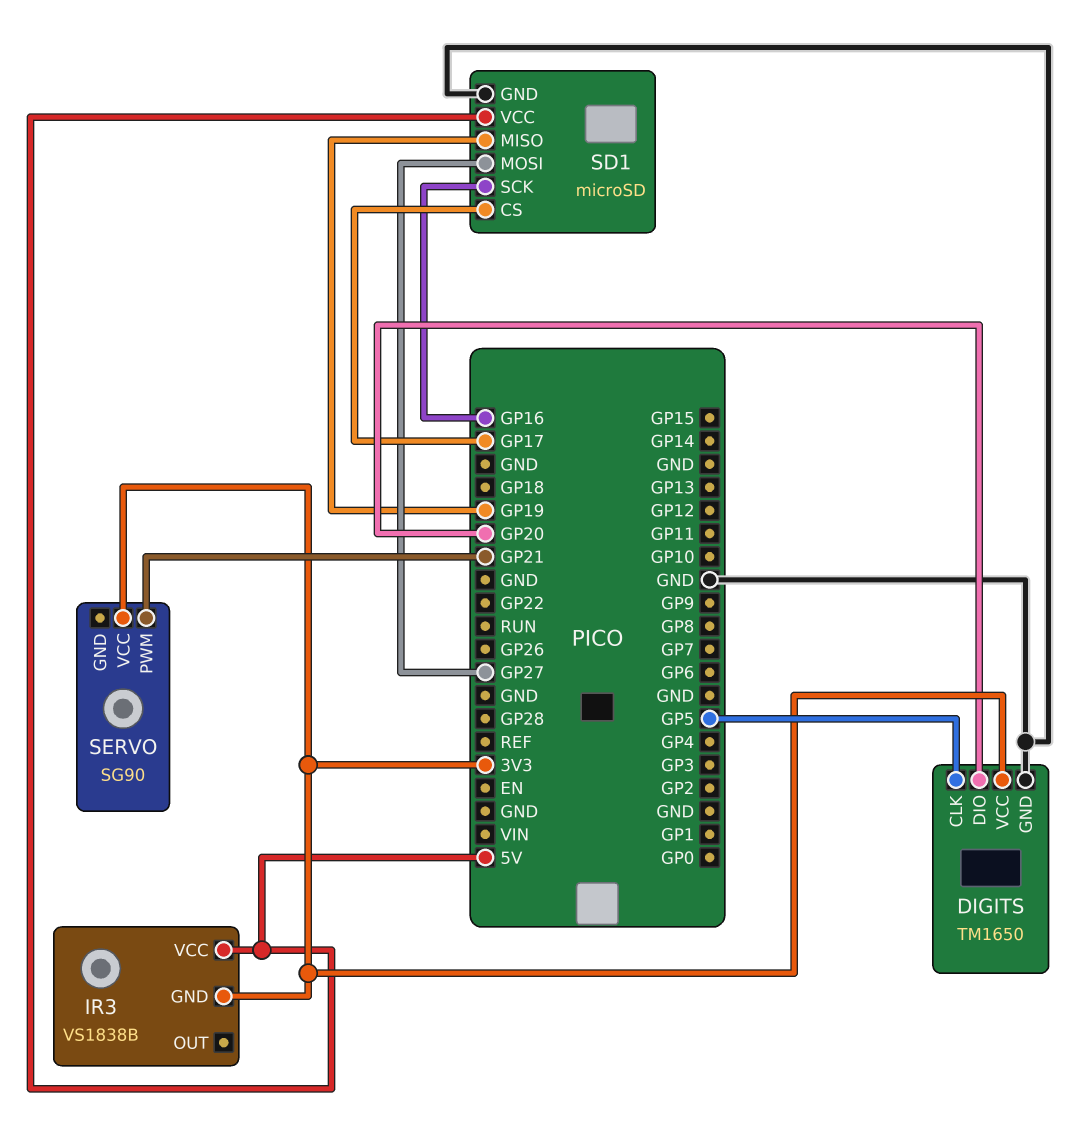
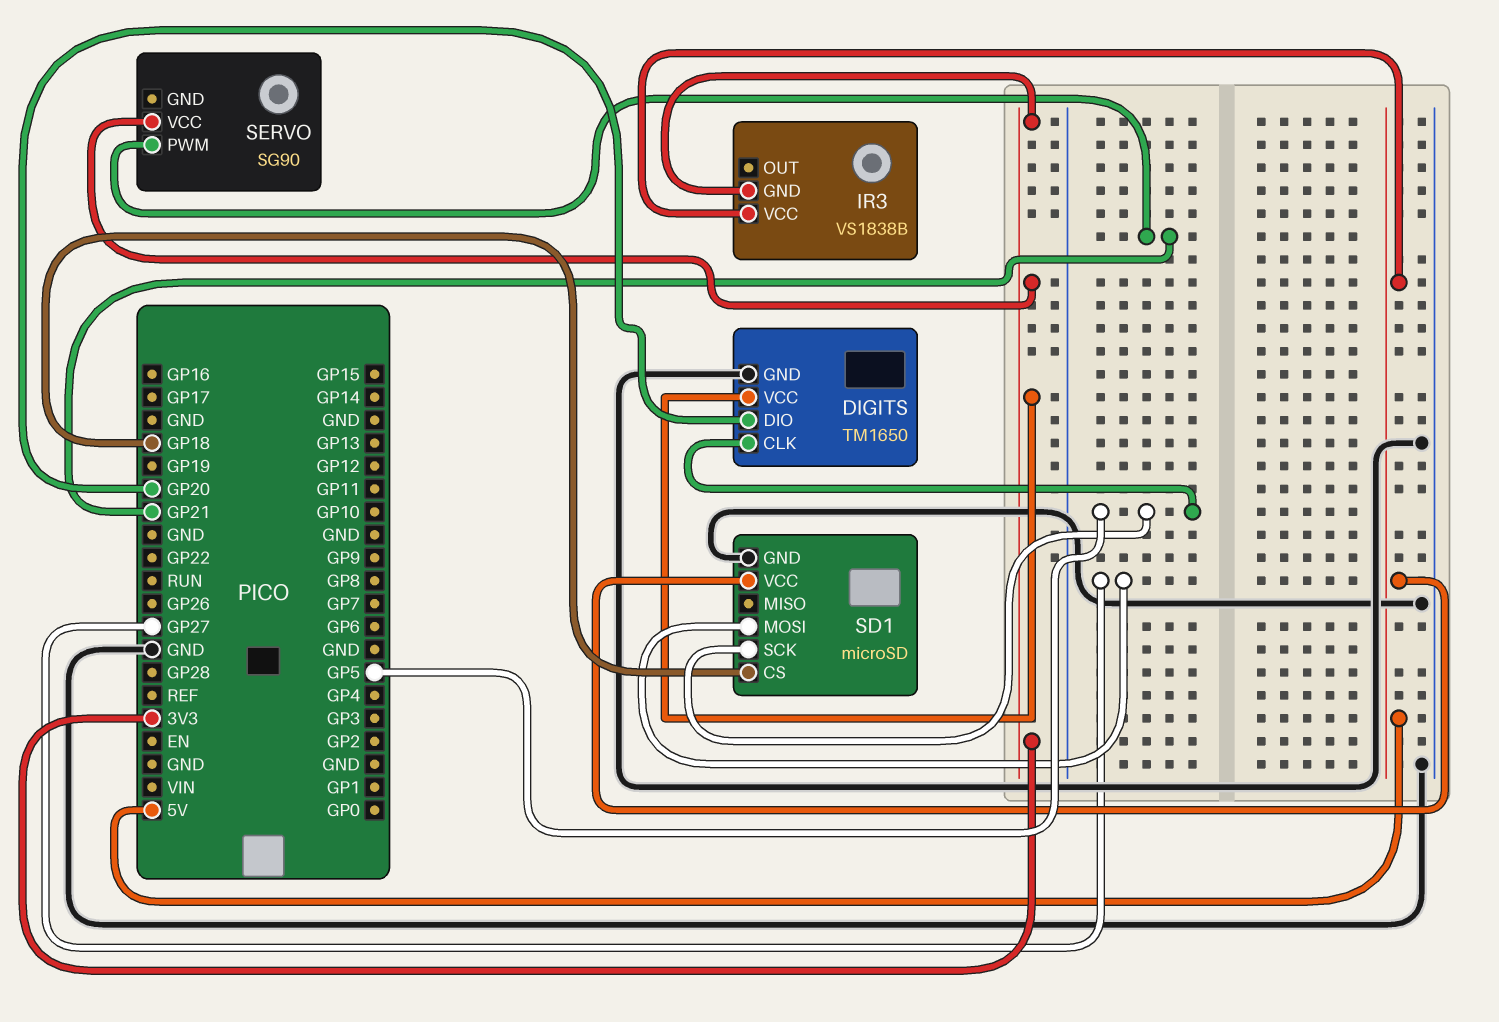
SD1 pin CS: GP17 -> GP18
SD1 pin MISO: GP19 -> none
SD1 pin SCK: GP16 -> GP5

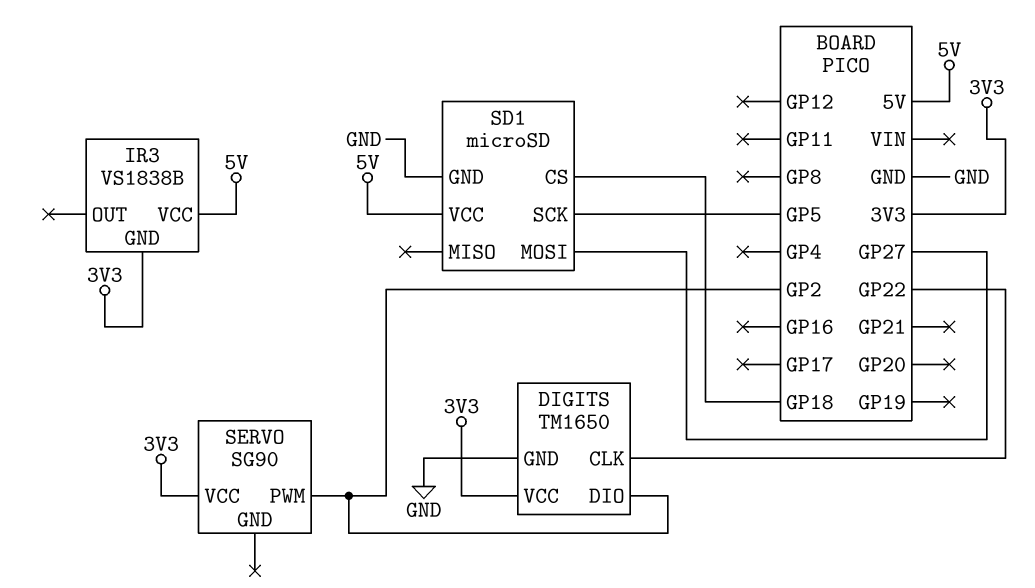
DIGITS pin CLK: GP5 -> GP22
DIGITS pin DIO: GP20 -> GP2
SERVO pin PWM: GP21 -> GP2

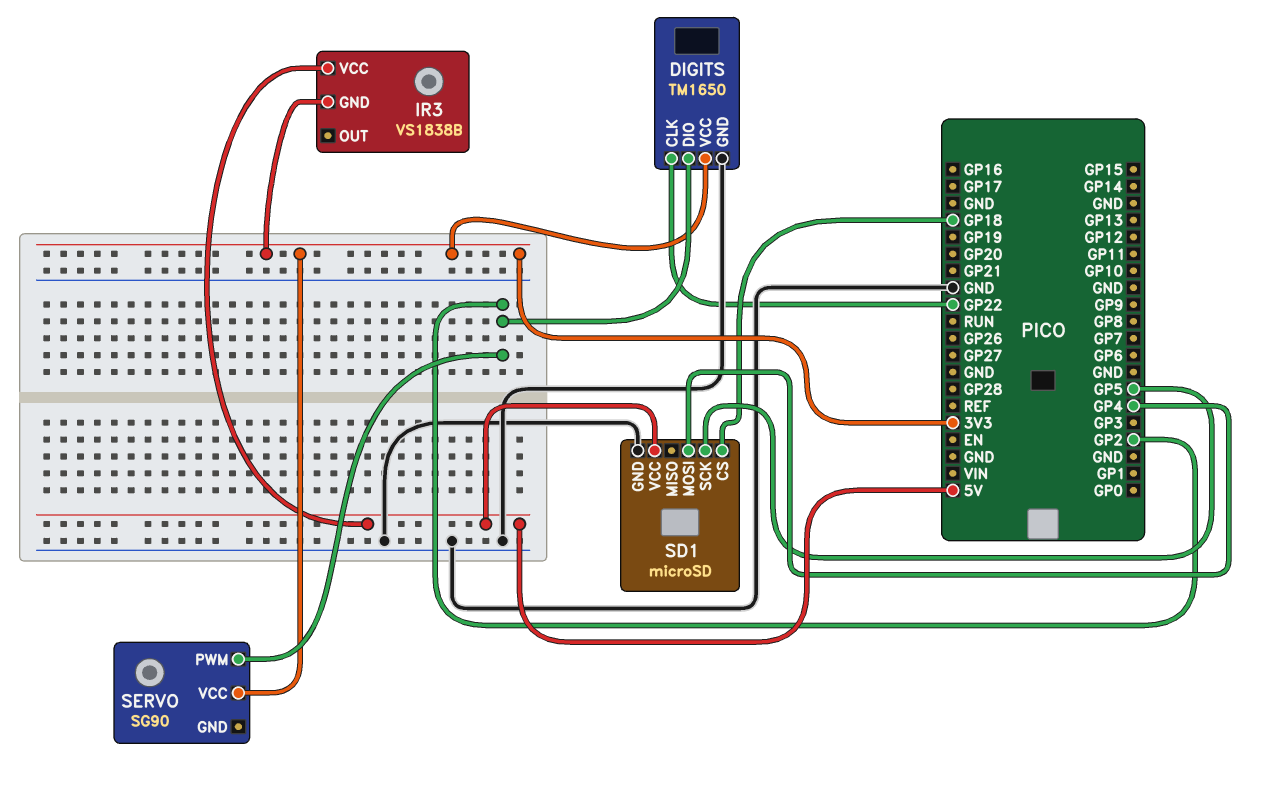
SD1 pin MOSI: GP27 -> GP4

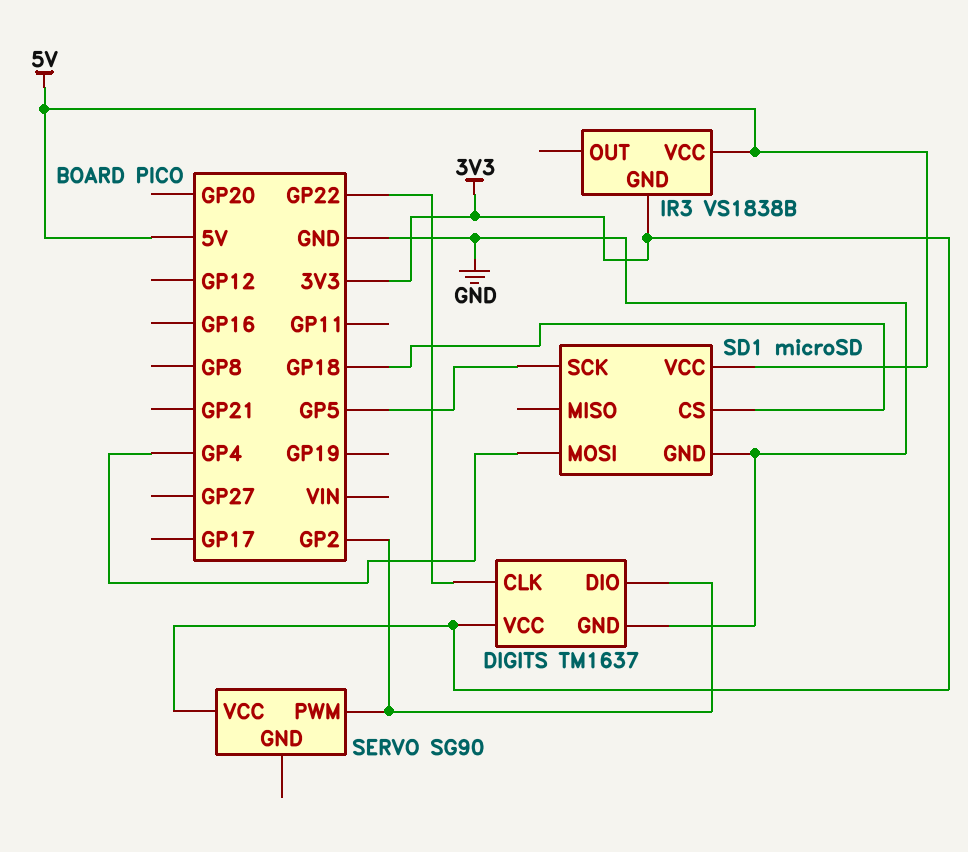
DIGITS: TM1650 -> TM1637

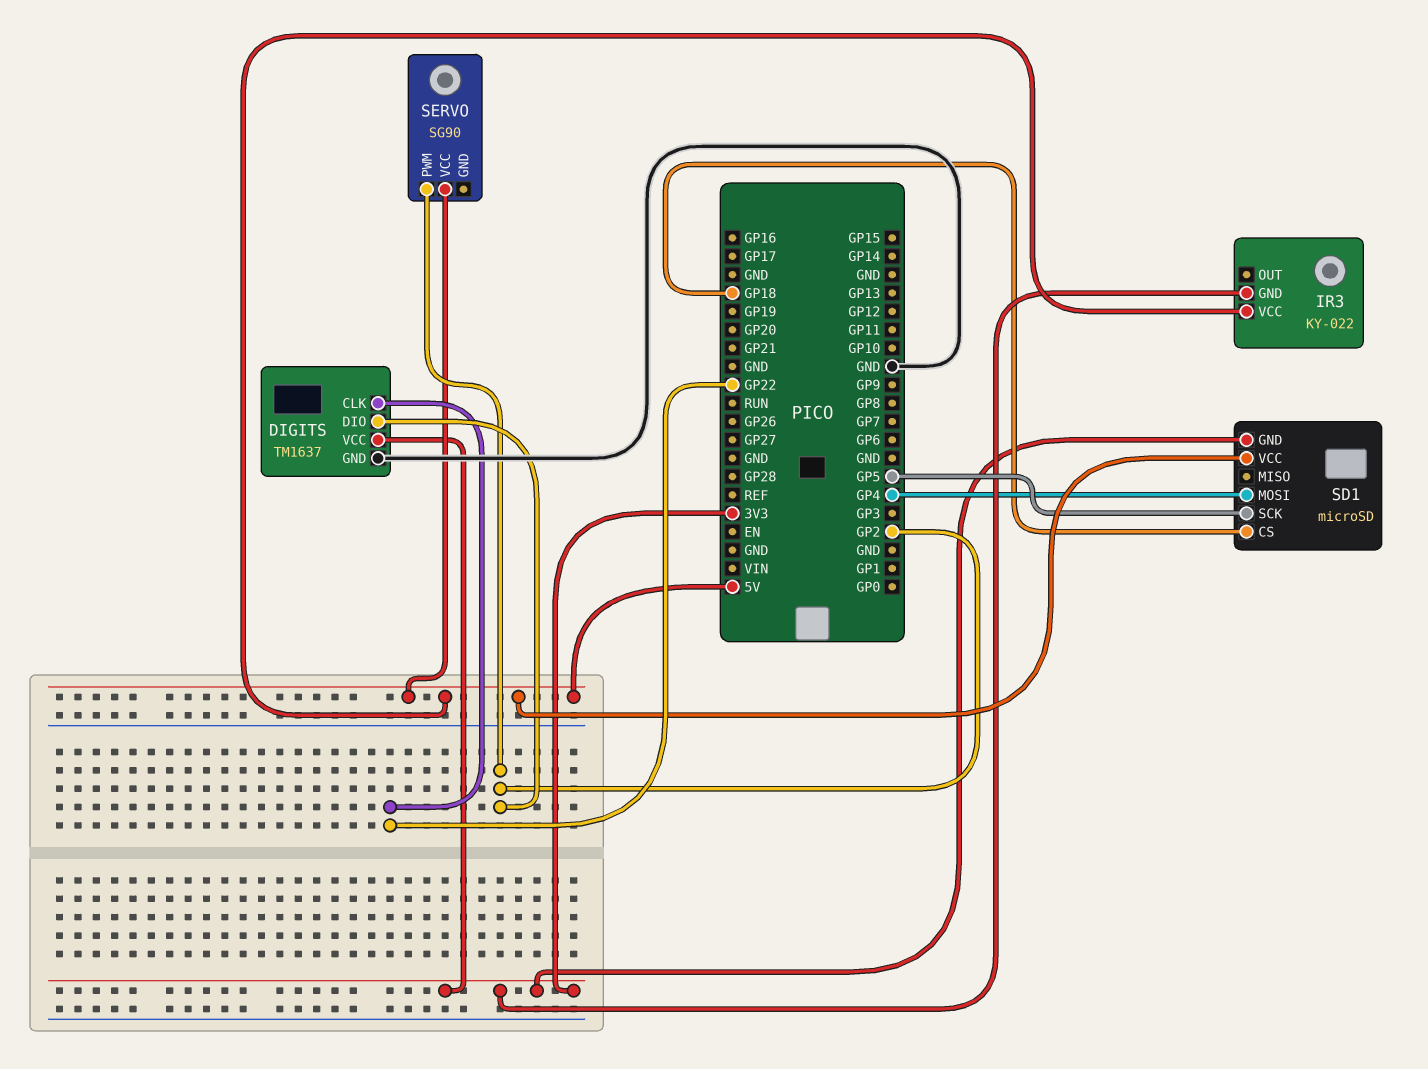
IR3: VS1838B -> KY-022
SD1 pin GND: GND -> 3V3
SERVO pin VCC: 3V3 -> 5V

